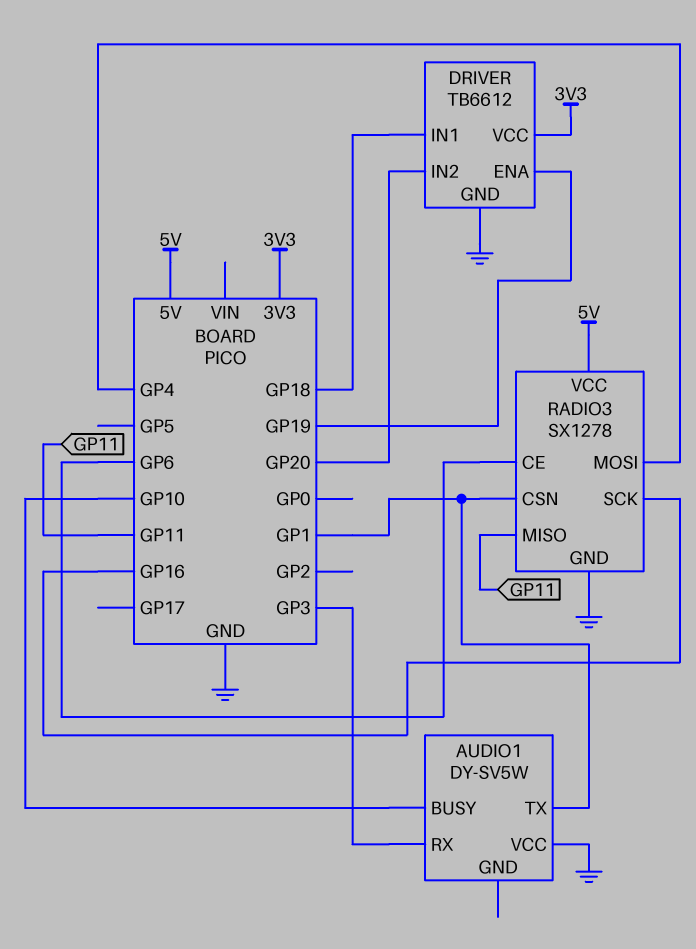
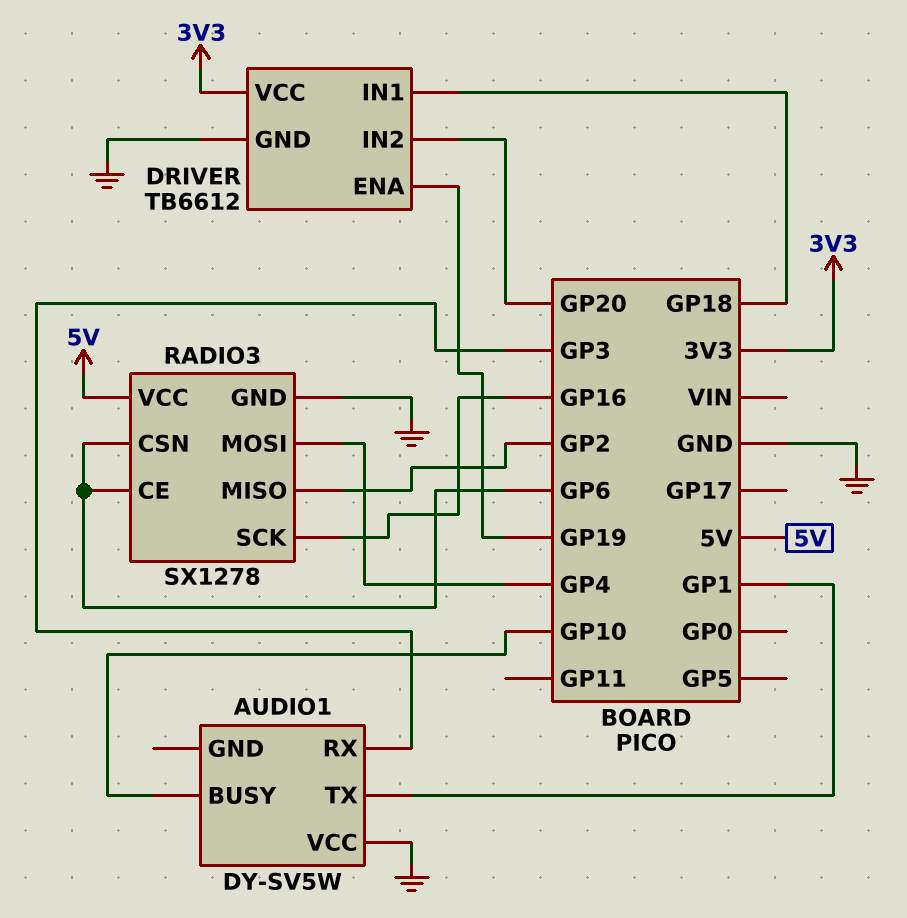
RADIO3 pin CSN: GP1 -> GP6
RADIO3 pin MISO: GP11 -> GP2

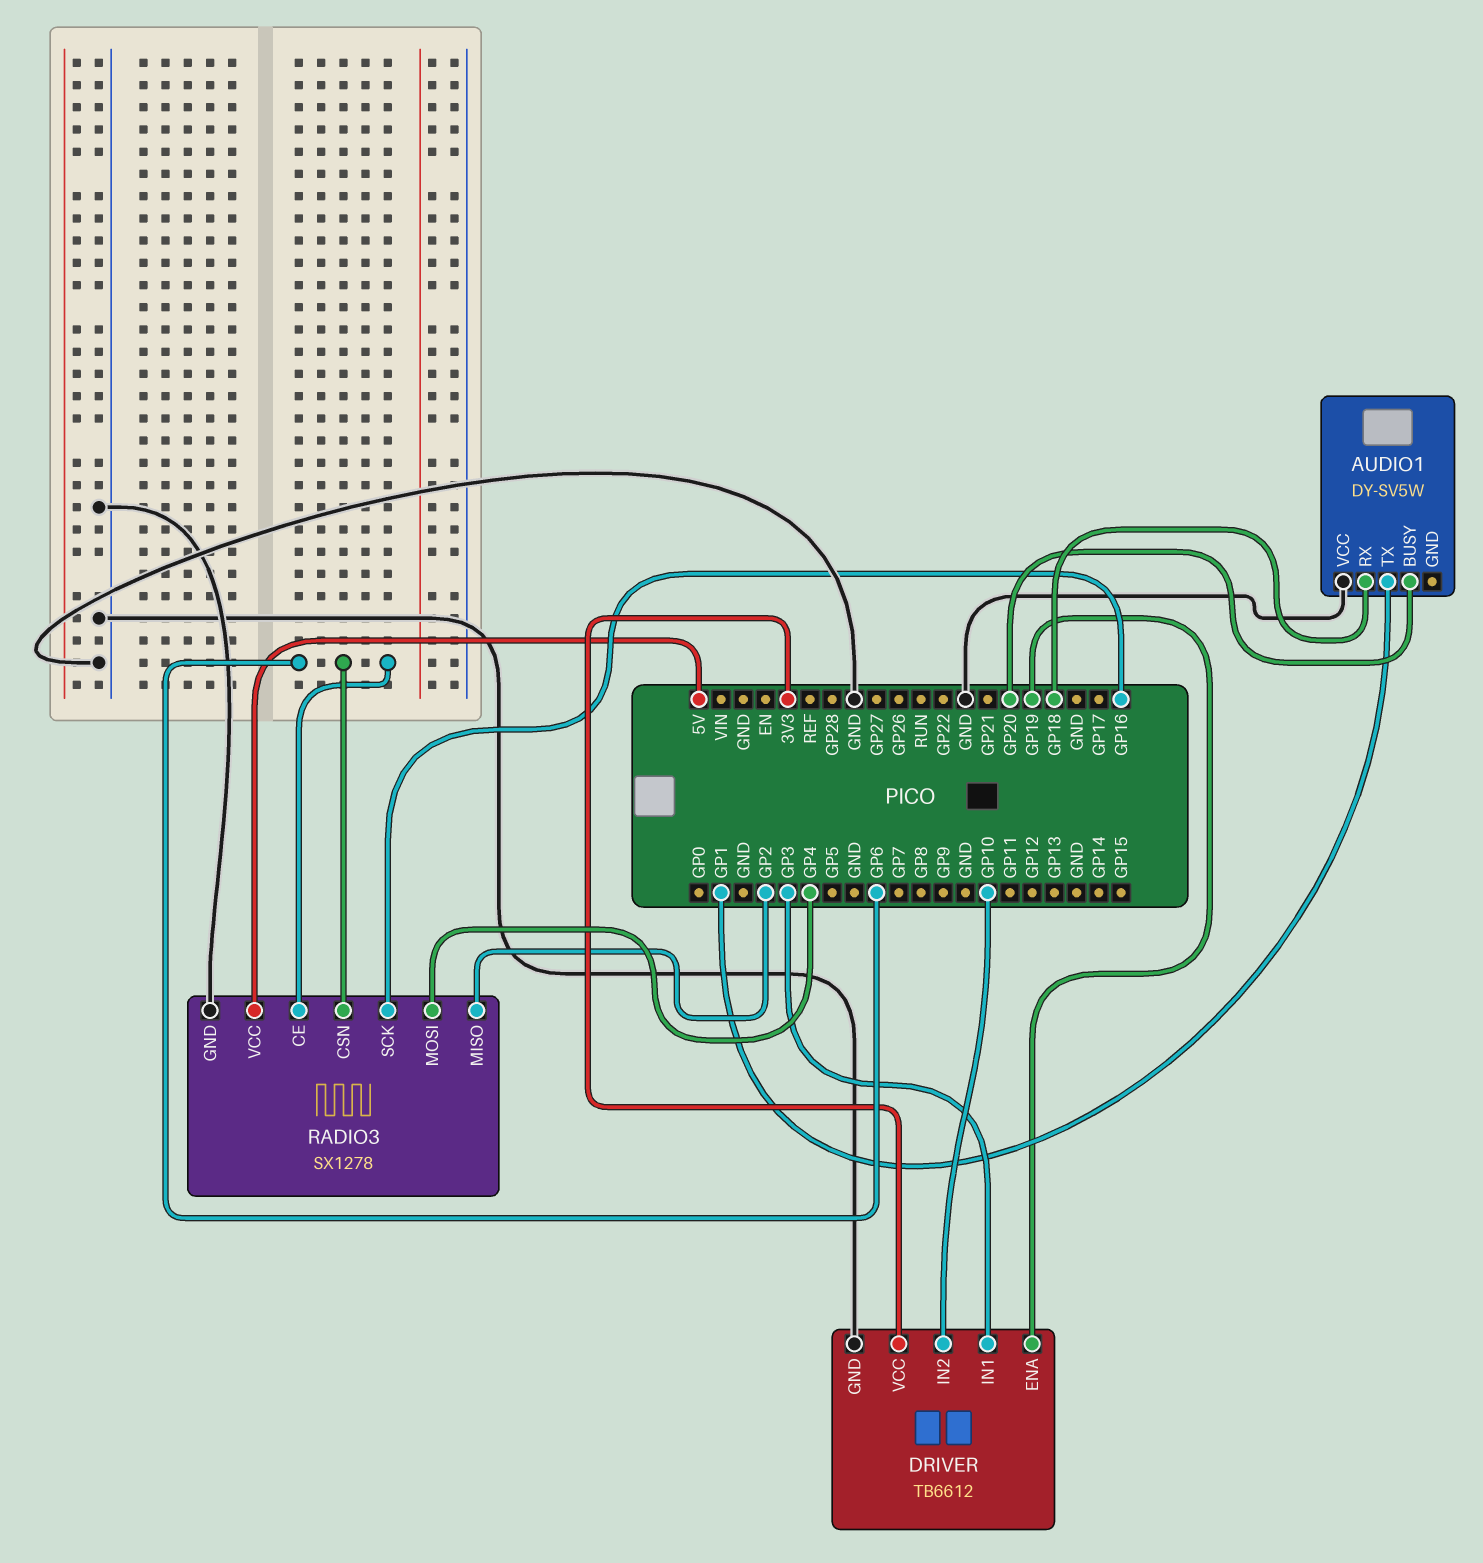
AUDIO1 pin BUSY: GP10 -> GP20
AUDIO1 pin RX: GP3 -> GP18
DRIVER pin IN1: GP18 -> GP3
DRIVER pin IN2: GP20 -> GP10

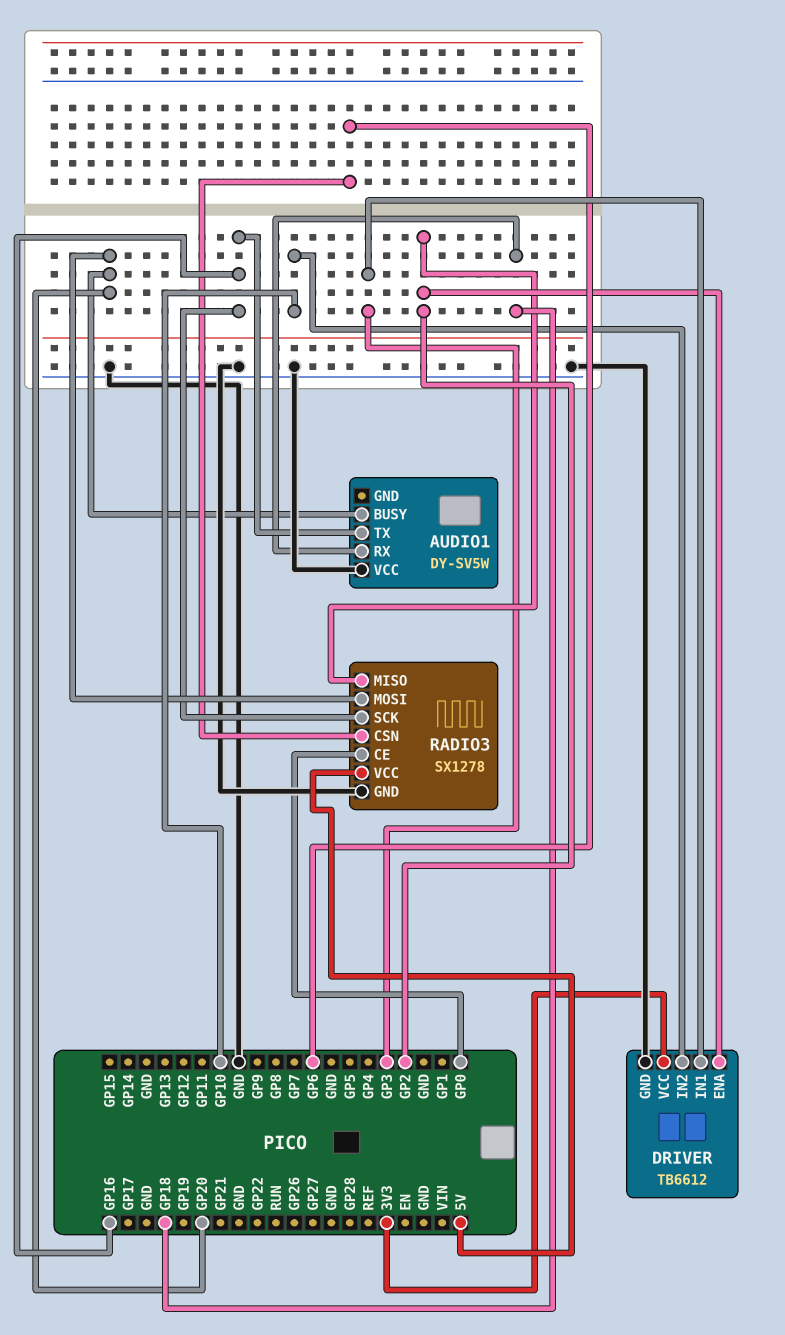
AUDIO1 pin TX: GP1 -> GP16
DRIVER pin ENA: GP19 -> GP2
RADIO3 pin CE: GP6 -> GP0
RADIO3 pin MOSI: GP4 -> GP20

